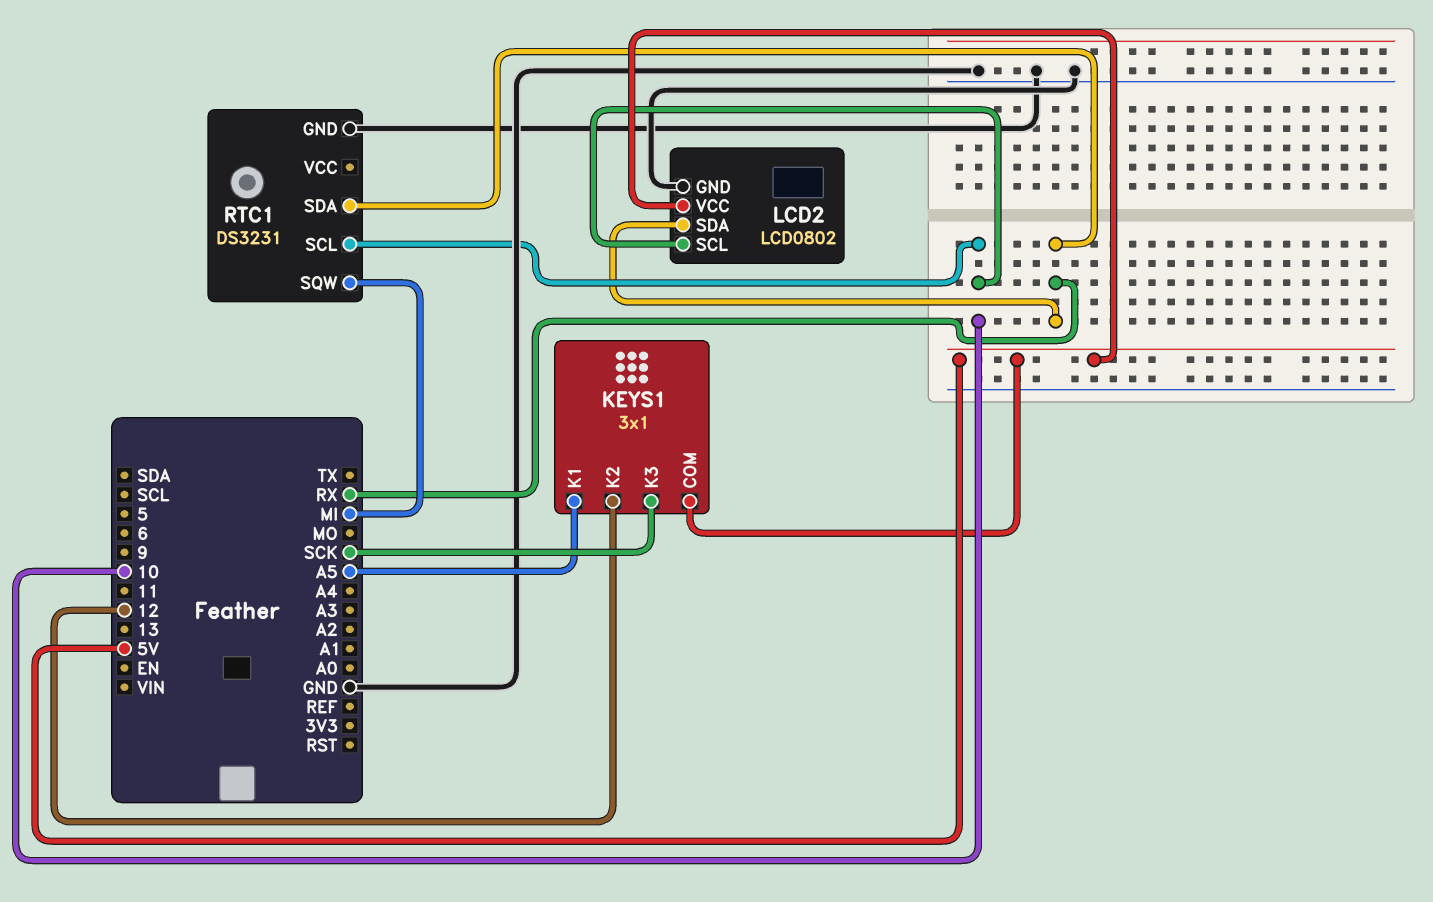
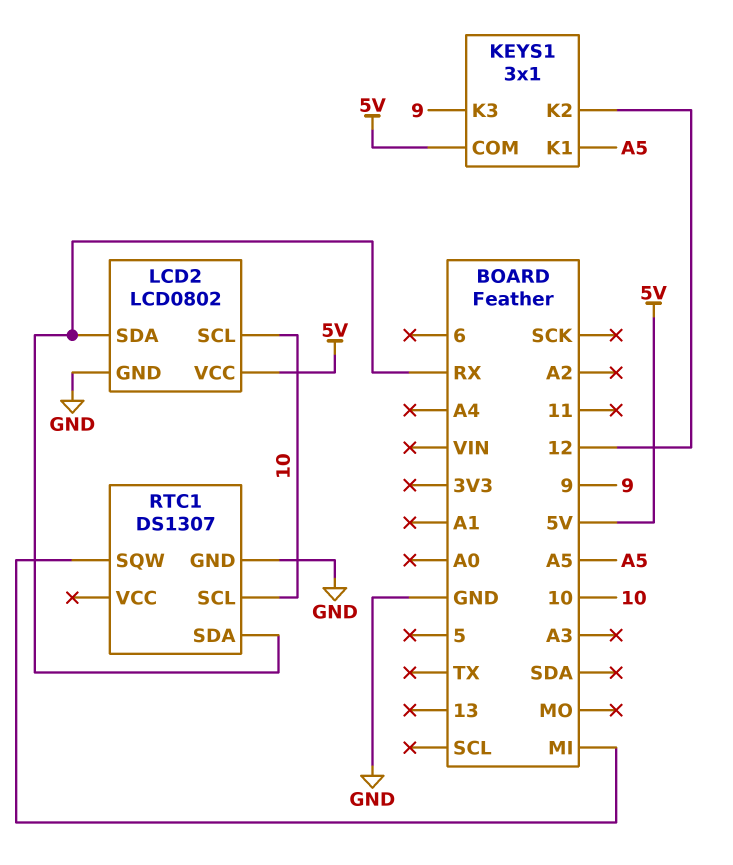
KEYS1 pin K3: SCK -> 9
RTC1: DS3231 -> DS1307

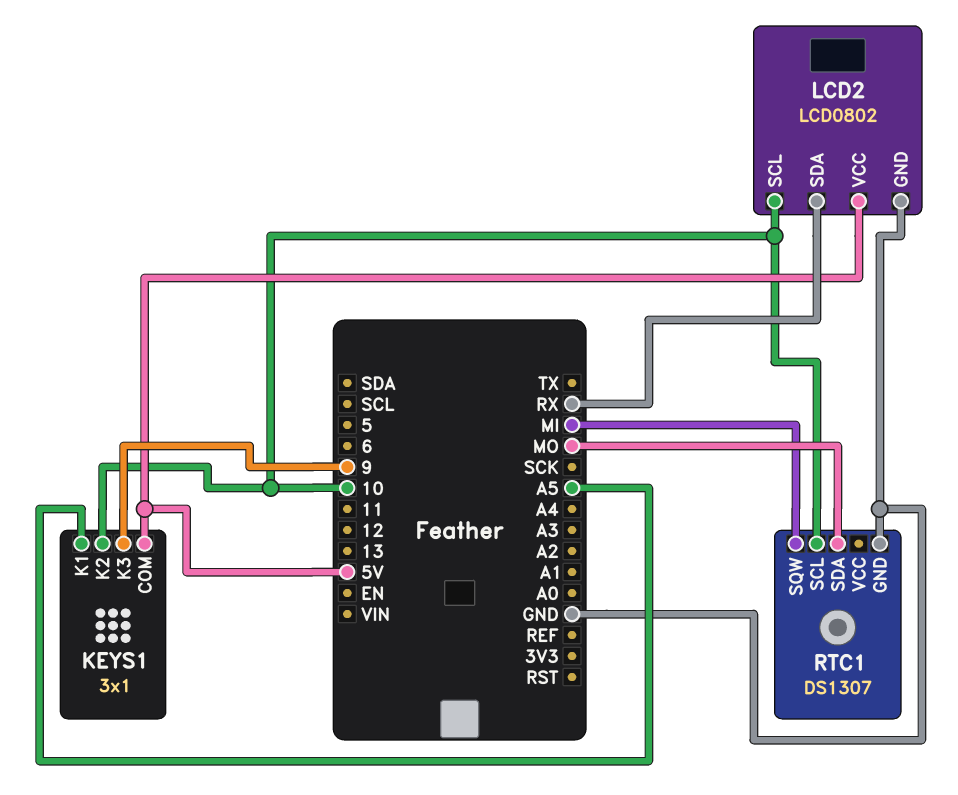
KEYS1 pin K2: 12 -> 10
RTC1 pin SDA: RX -> MO

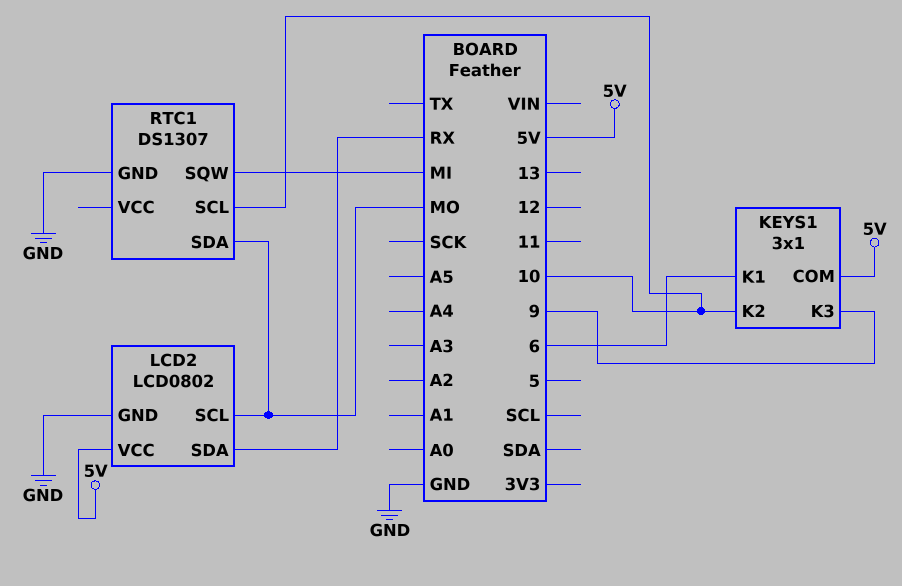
KEYS1 pin K1: A5 -> 6
LCD2 pin SCL: 10 -> MO

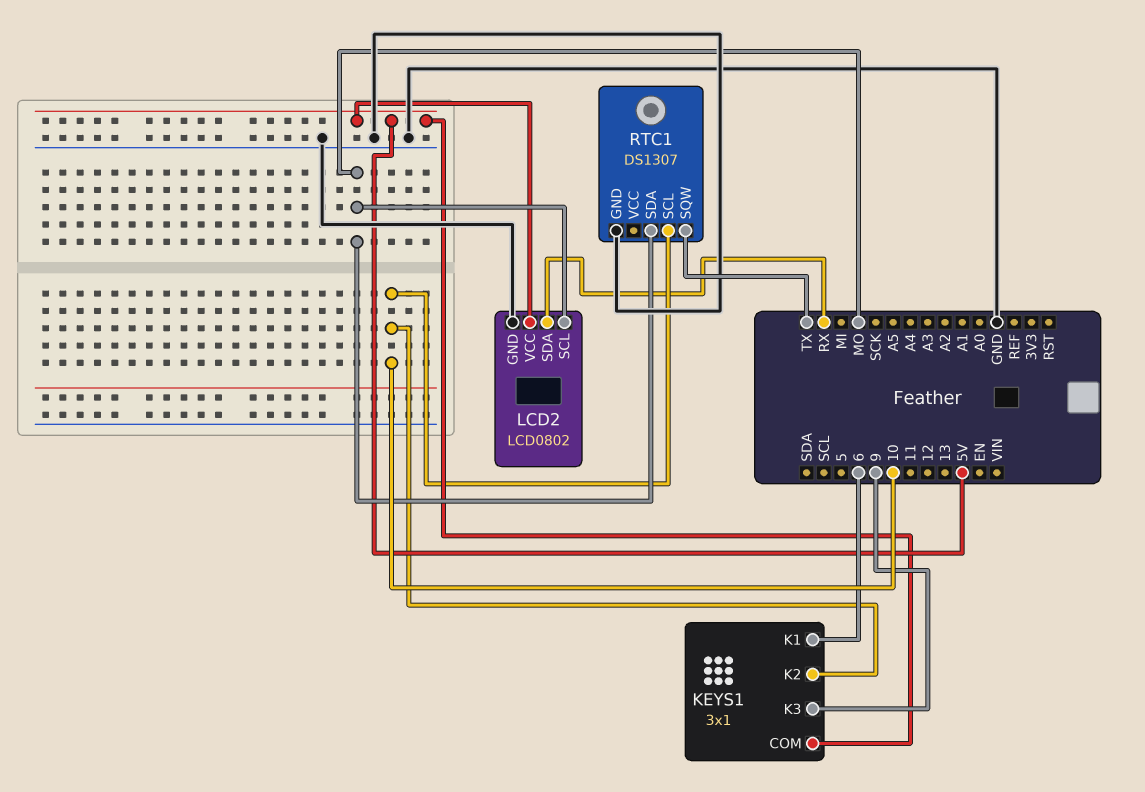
RTC1 pin SQW: MI -> TX

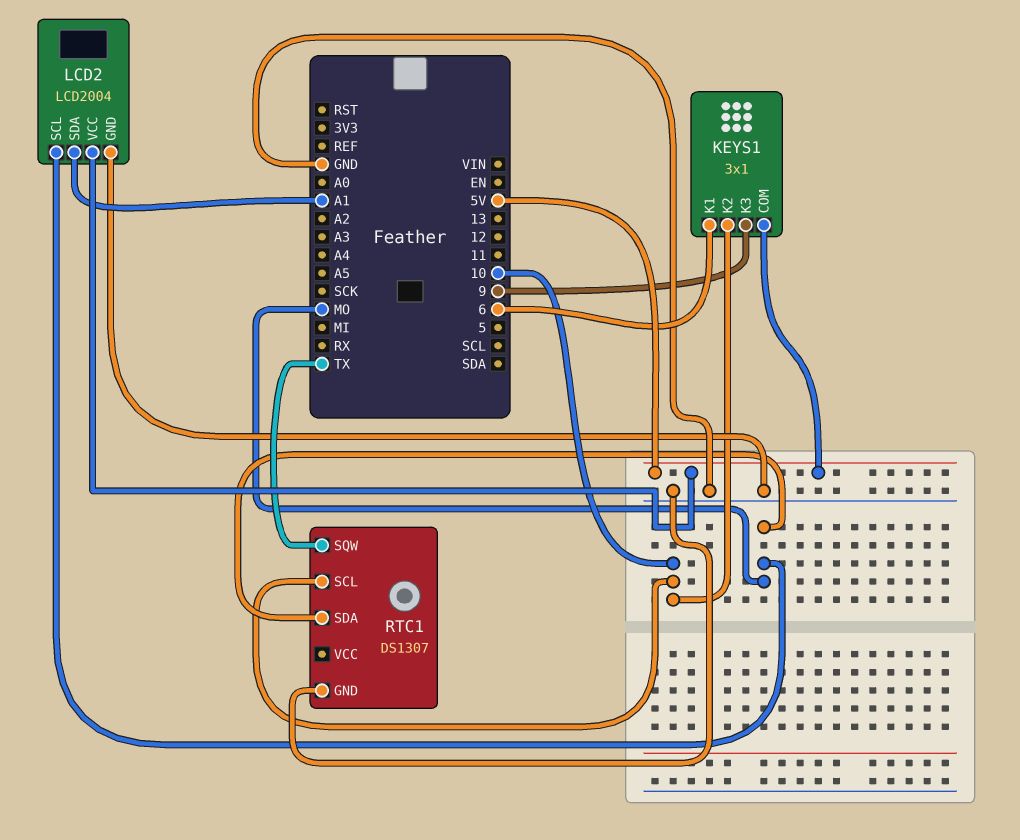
LCD2: LCD0802 -> LCD2004
LCD2 pin SDA: RX -> A1

